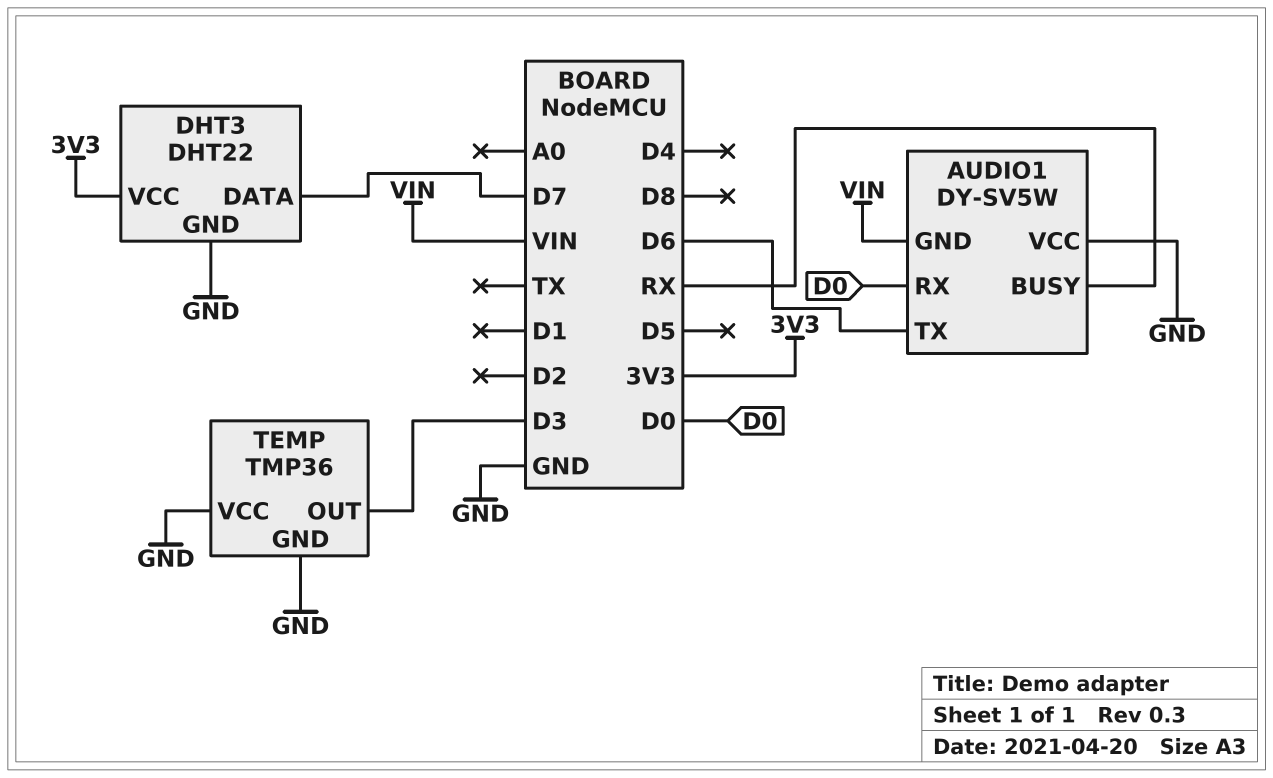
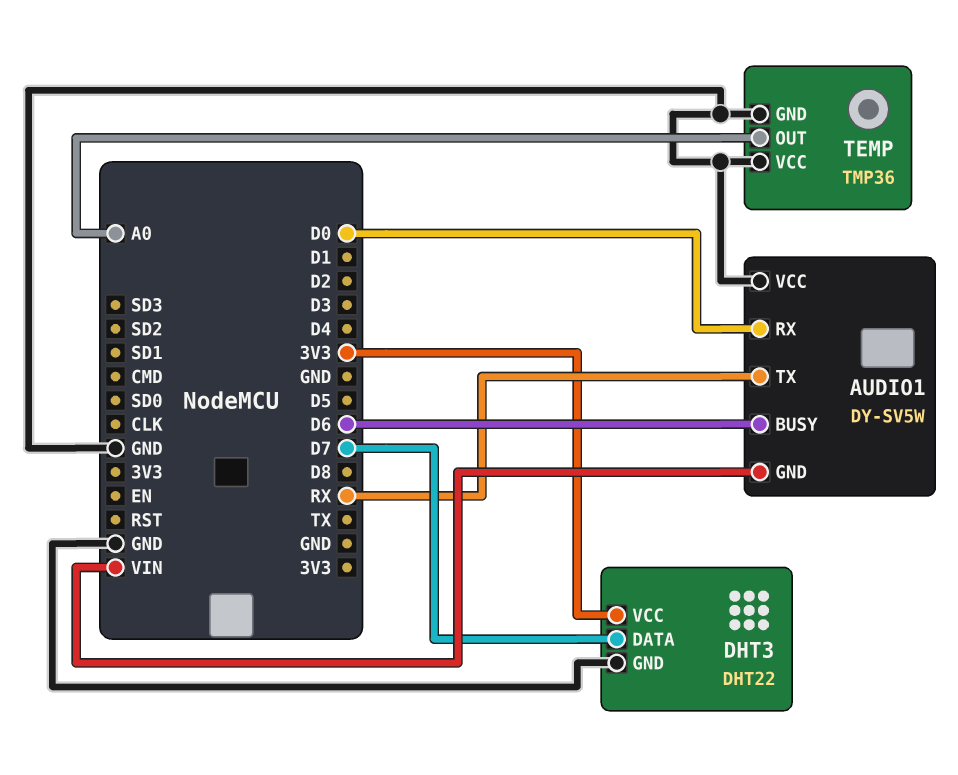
AUDIO1 pin BUSY: RX -> D6
AUDIO1 pin TX: D6 -> RX
TEMP pin OUT: D3 -> A0

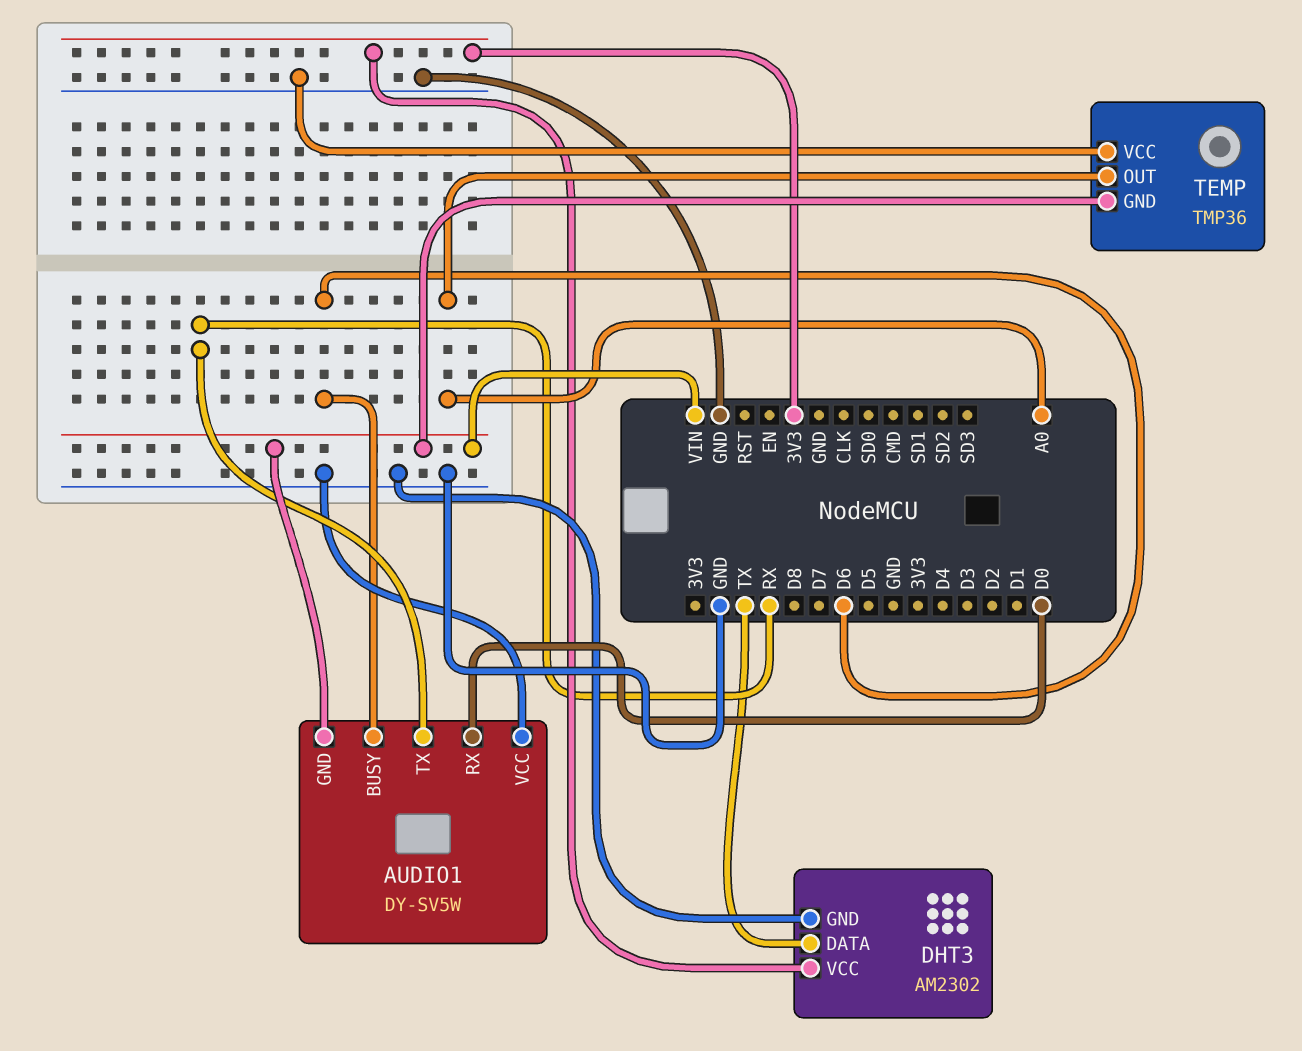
DHT3: DHT22 -> AM2302
DHT3 pin DATA: D7 -> TX
TEMP pin GND: GND -> VIN

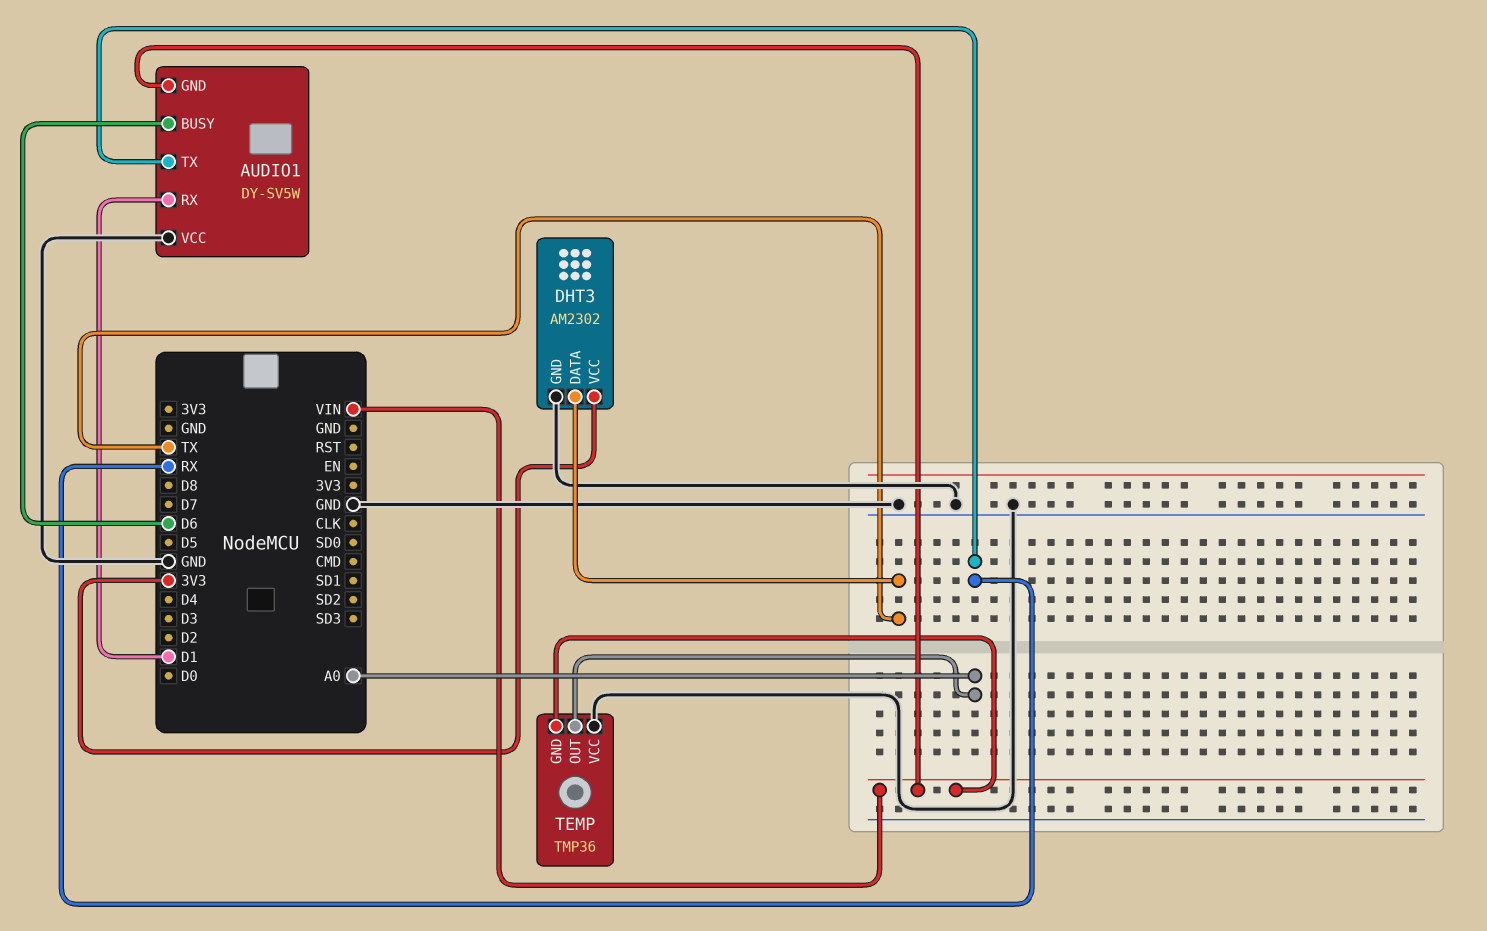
AUDIO1 pin RX: D0 -> D1

